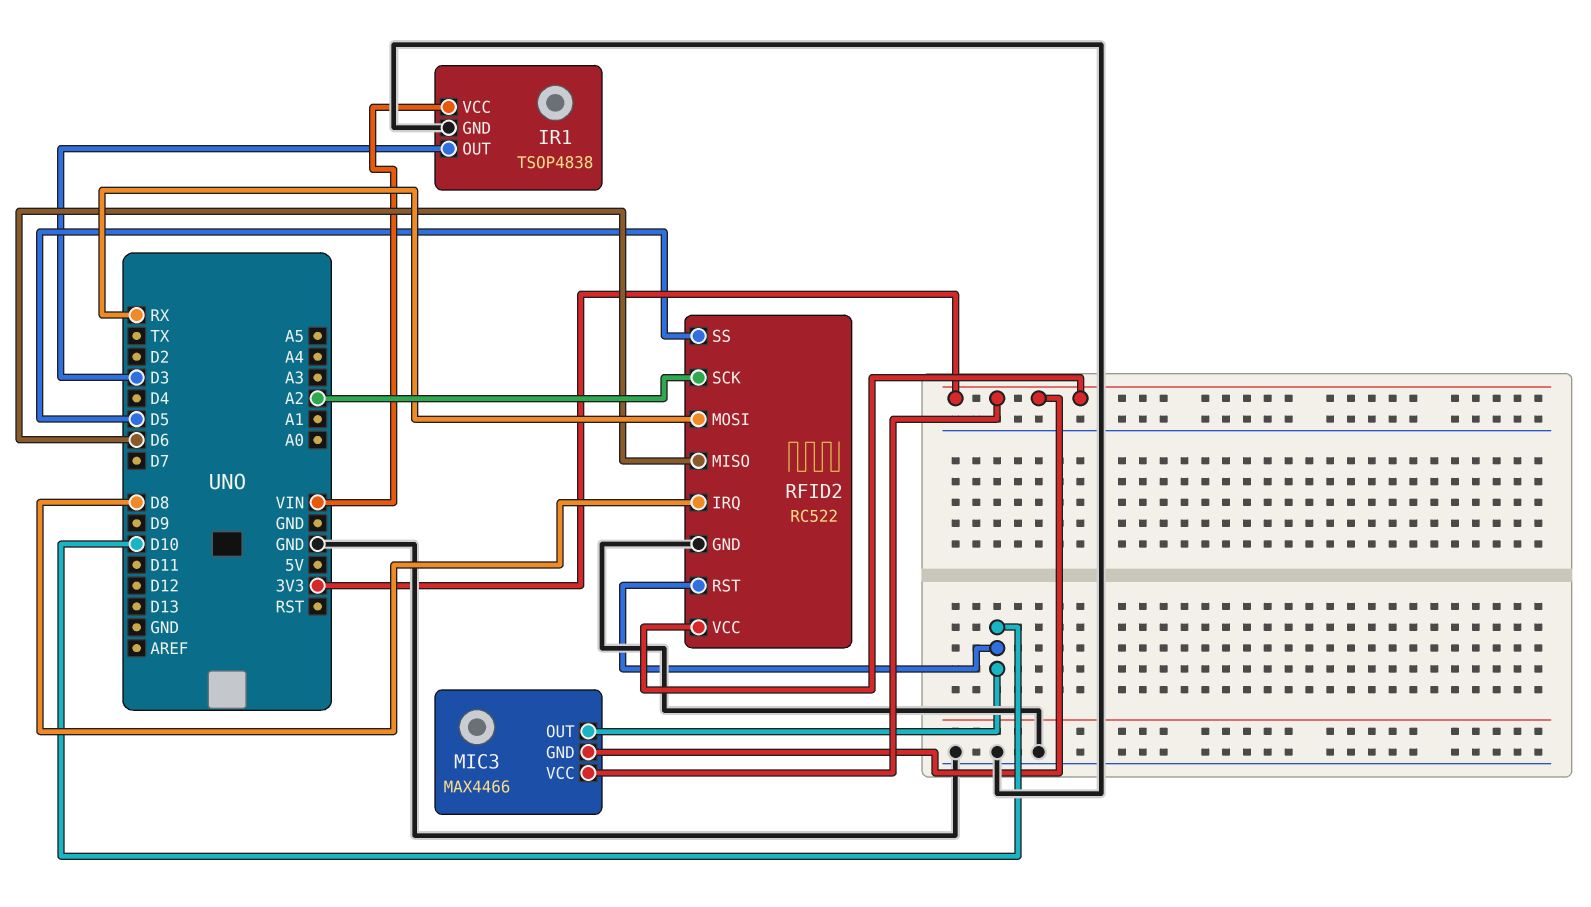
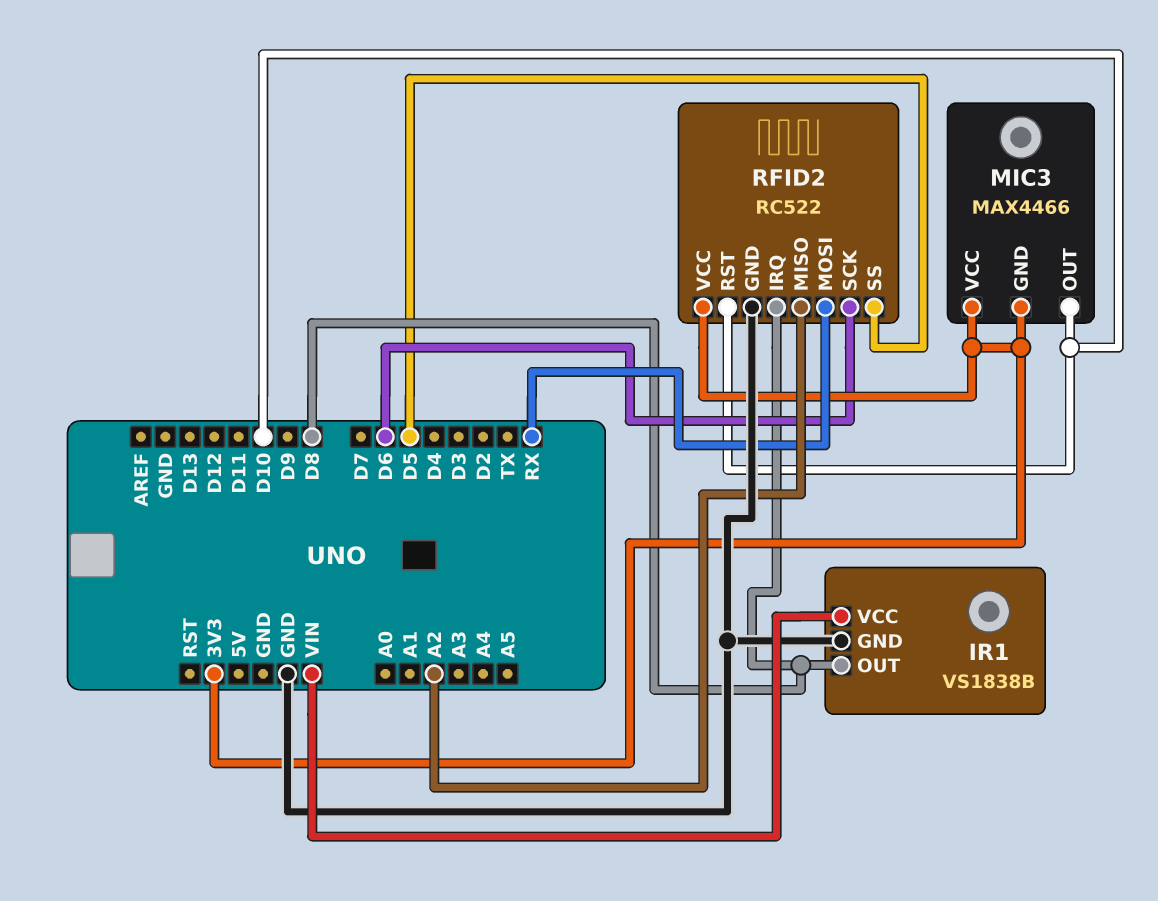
IR1: TSOP4838 -> VS1838B
IR1 pin OUT: D3 -> D8
RFID2 pin MISO: D6 -> A2
RFID2 pin SCK: A2 -> D6

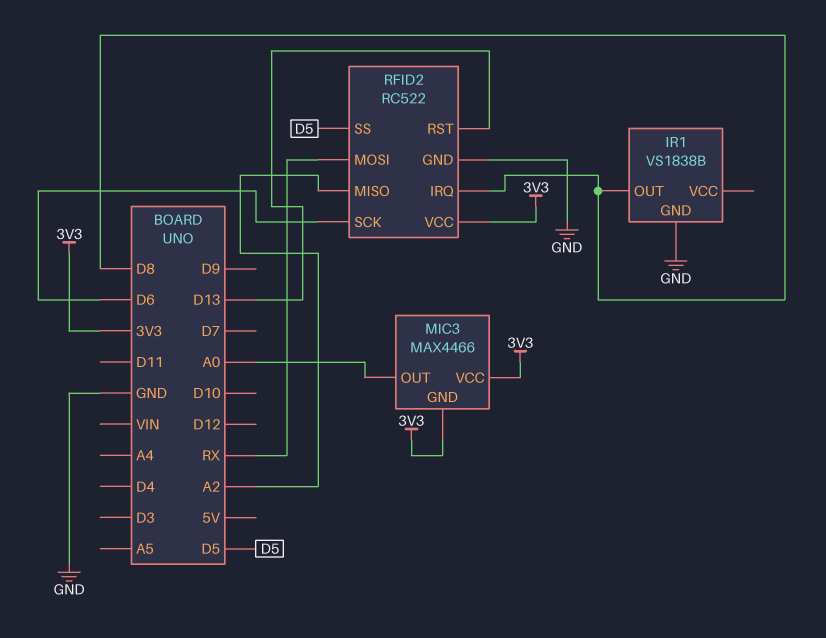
IR1 pin VCC: VIN -> none
MIC3 pin OUT: D10 -> A0
RFID2 pin RST: D10 -> D13

